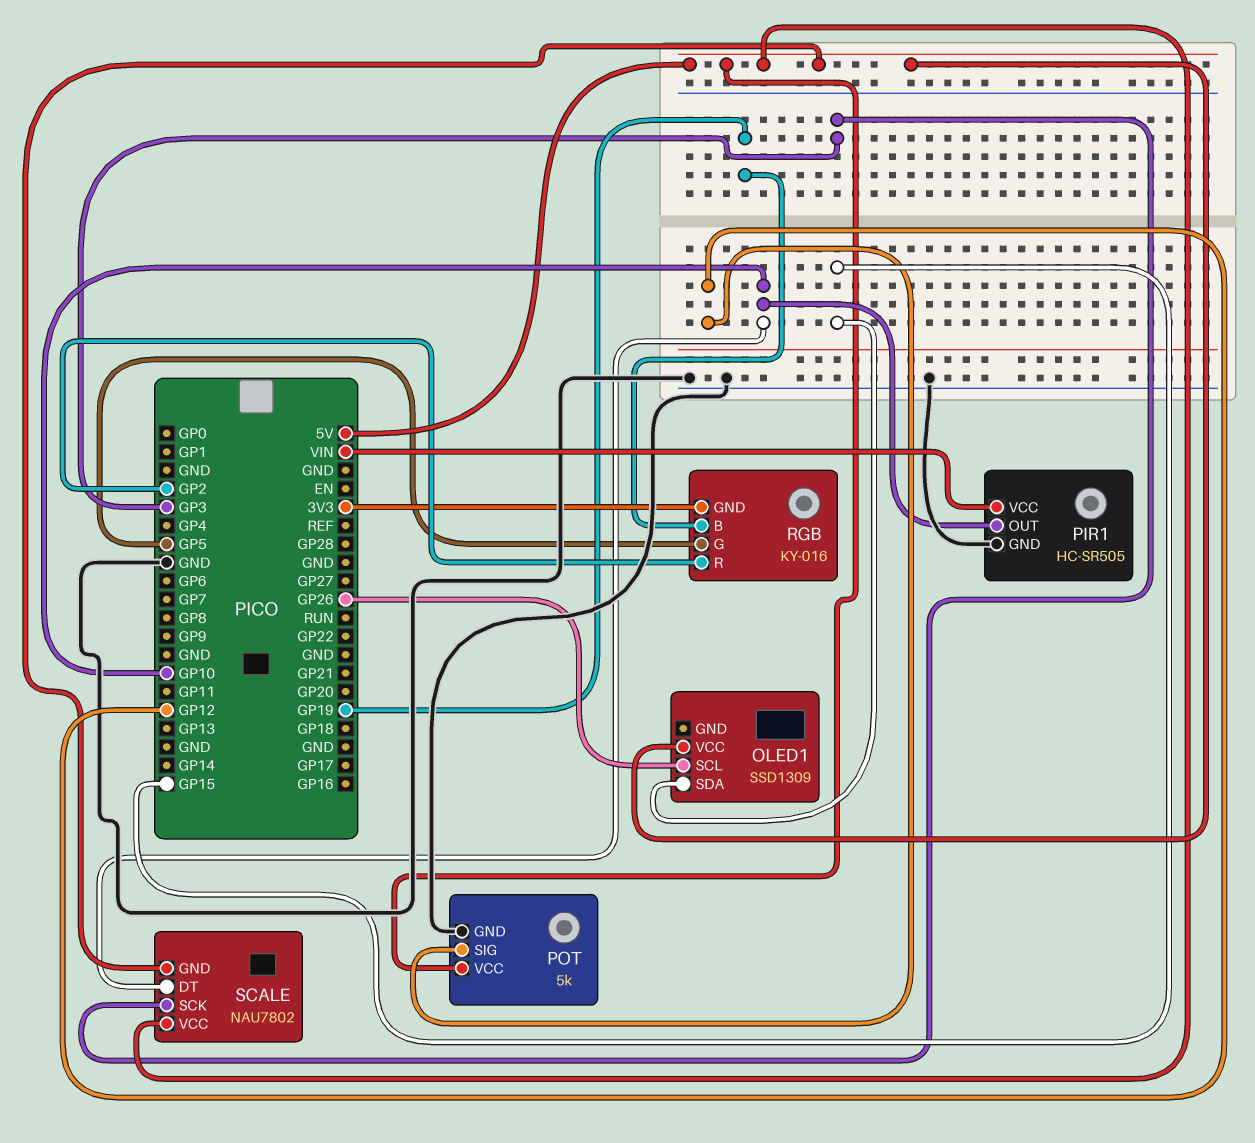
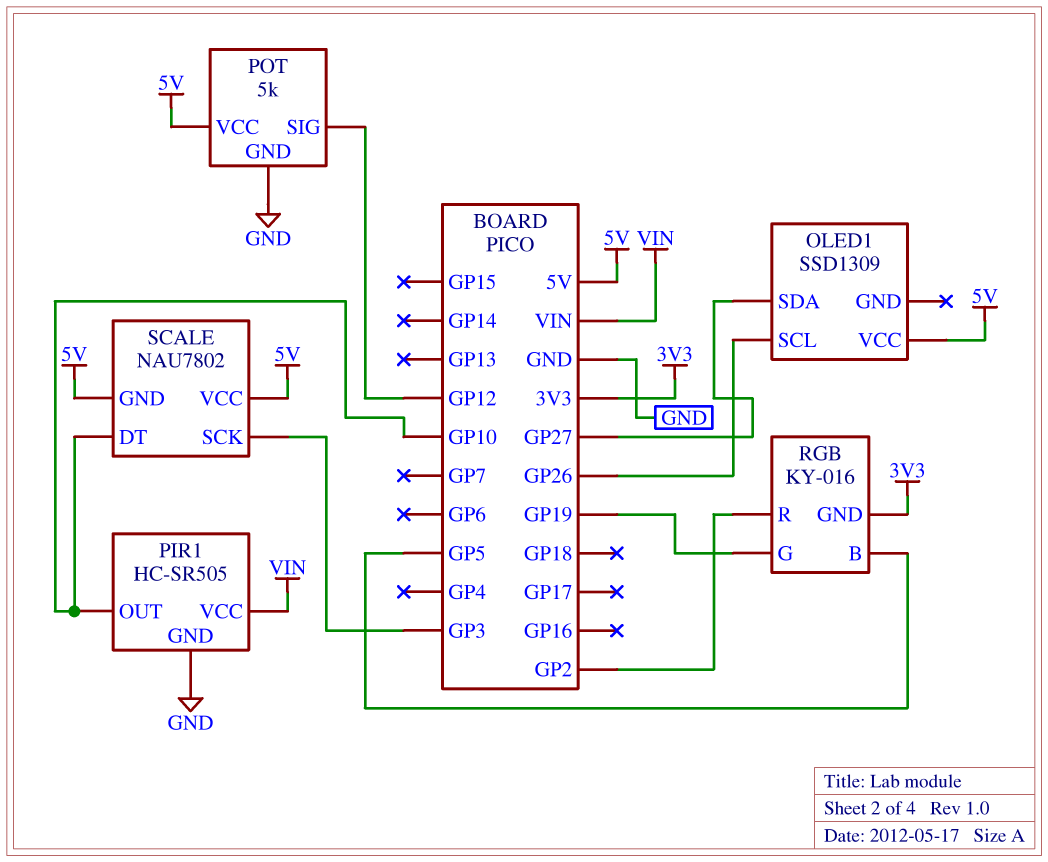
OLED1 pin SDA: GP15 -> GP27
RGB pin B: GP19 -> GP5
RGB pin G: GP5 -> GP19

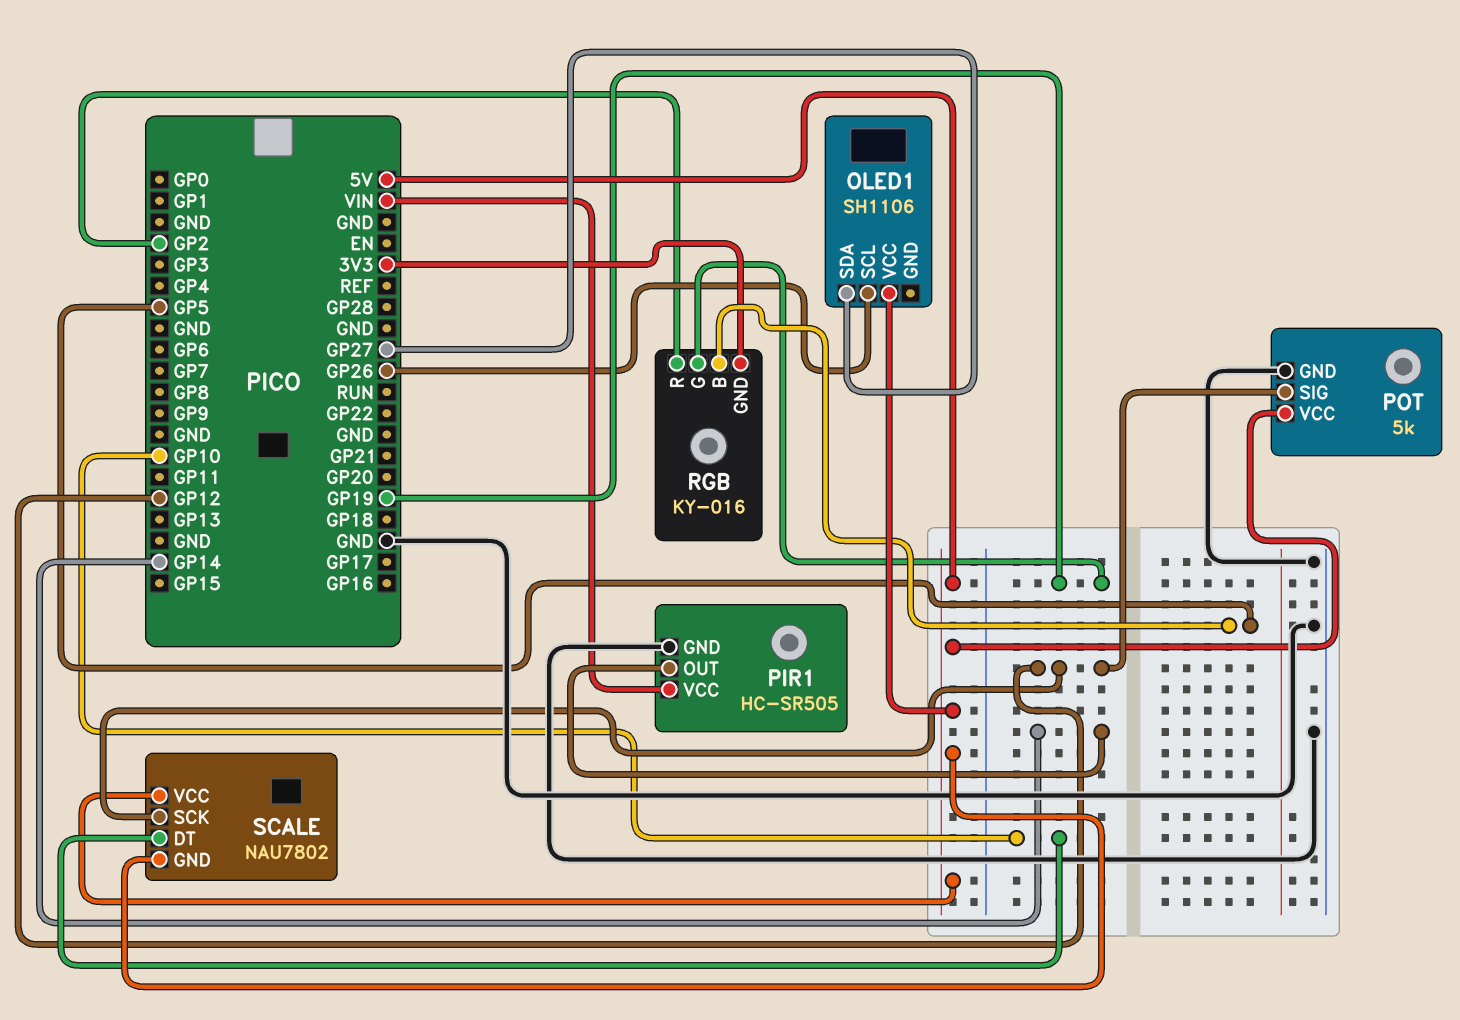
OLED1: SSD1309 -> SH1106
PIR1 pin OUT: GP10 -> GP14
SCALE pin SCK: GP3 -> GP12

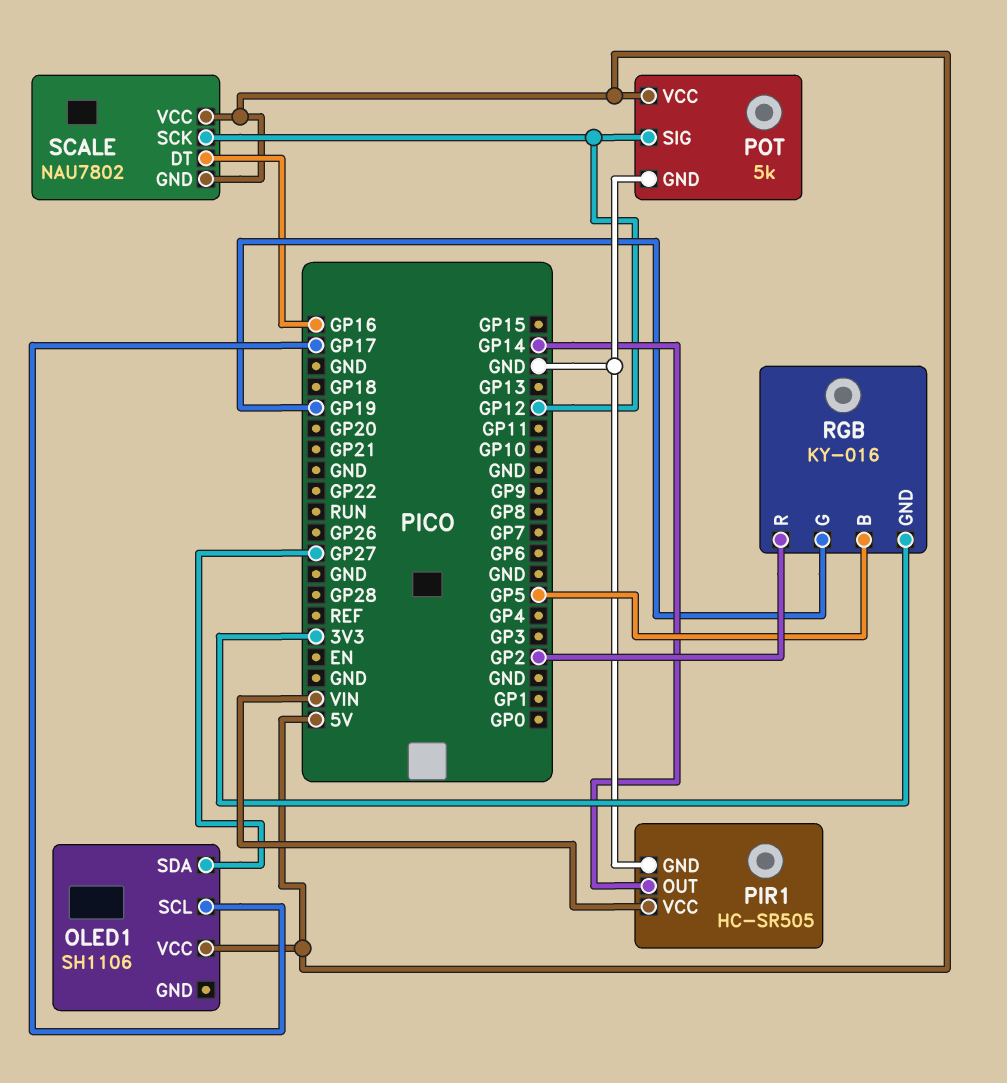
OLED1 pin SCL: GP26 -> GP17
SCALE pin DT: GP10 -> GP16

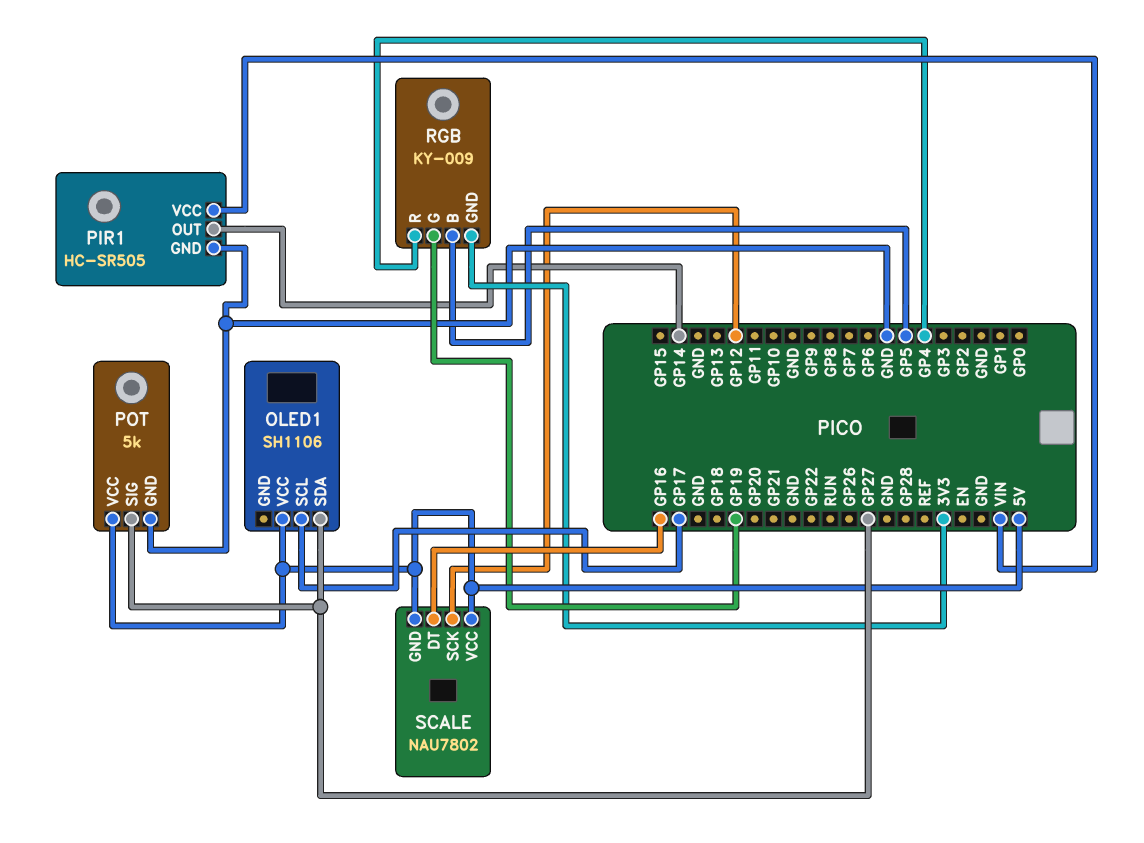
POT pin SIG: GP12 -> GP27
RGB: KY-016 -> KY-009
RGB pin R: GP2 -> GP4

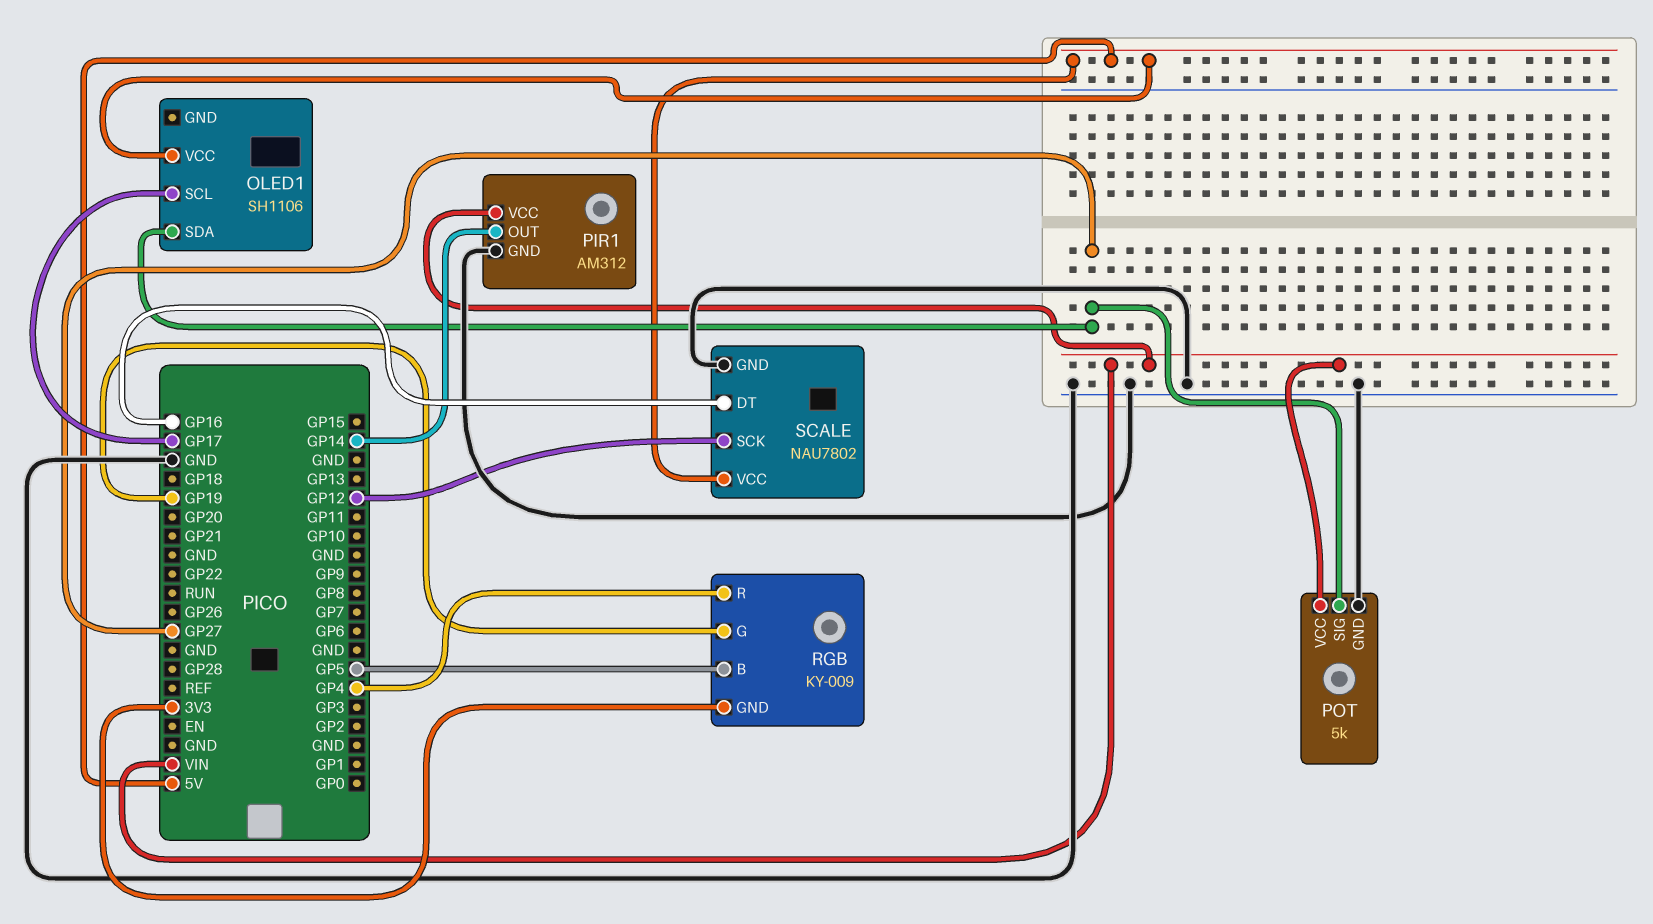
PIR1: HC-SR505 -> AM312
POT pin VCC: 5V -> VIN
SCALE pin GND: 5V -> GND

